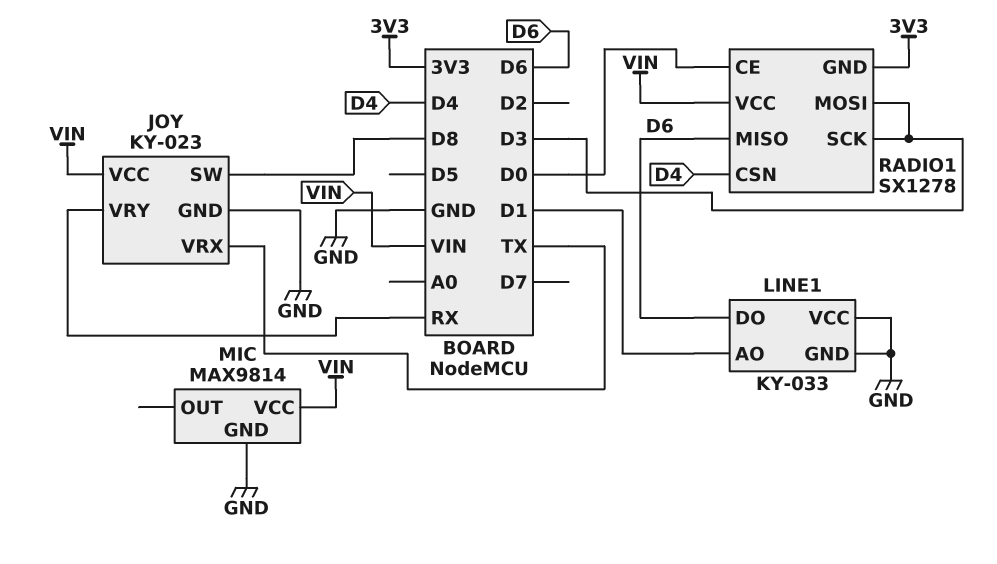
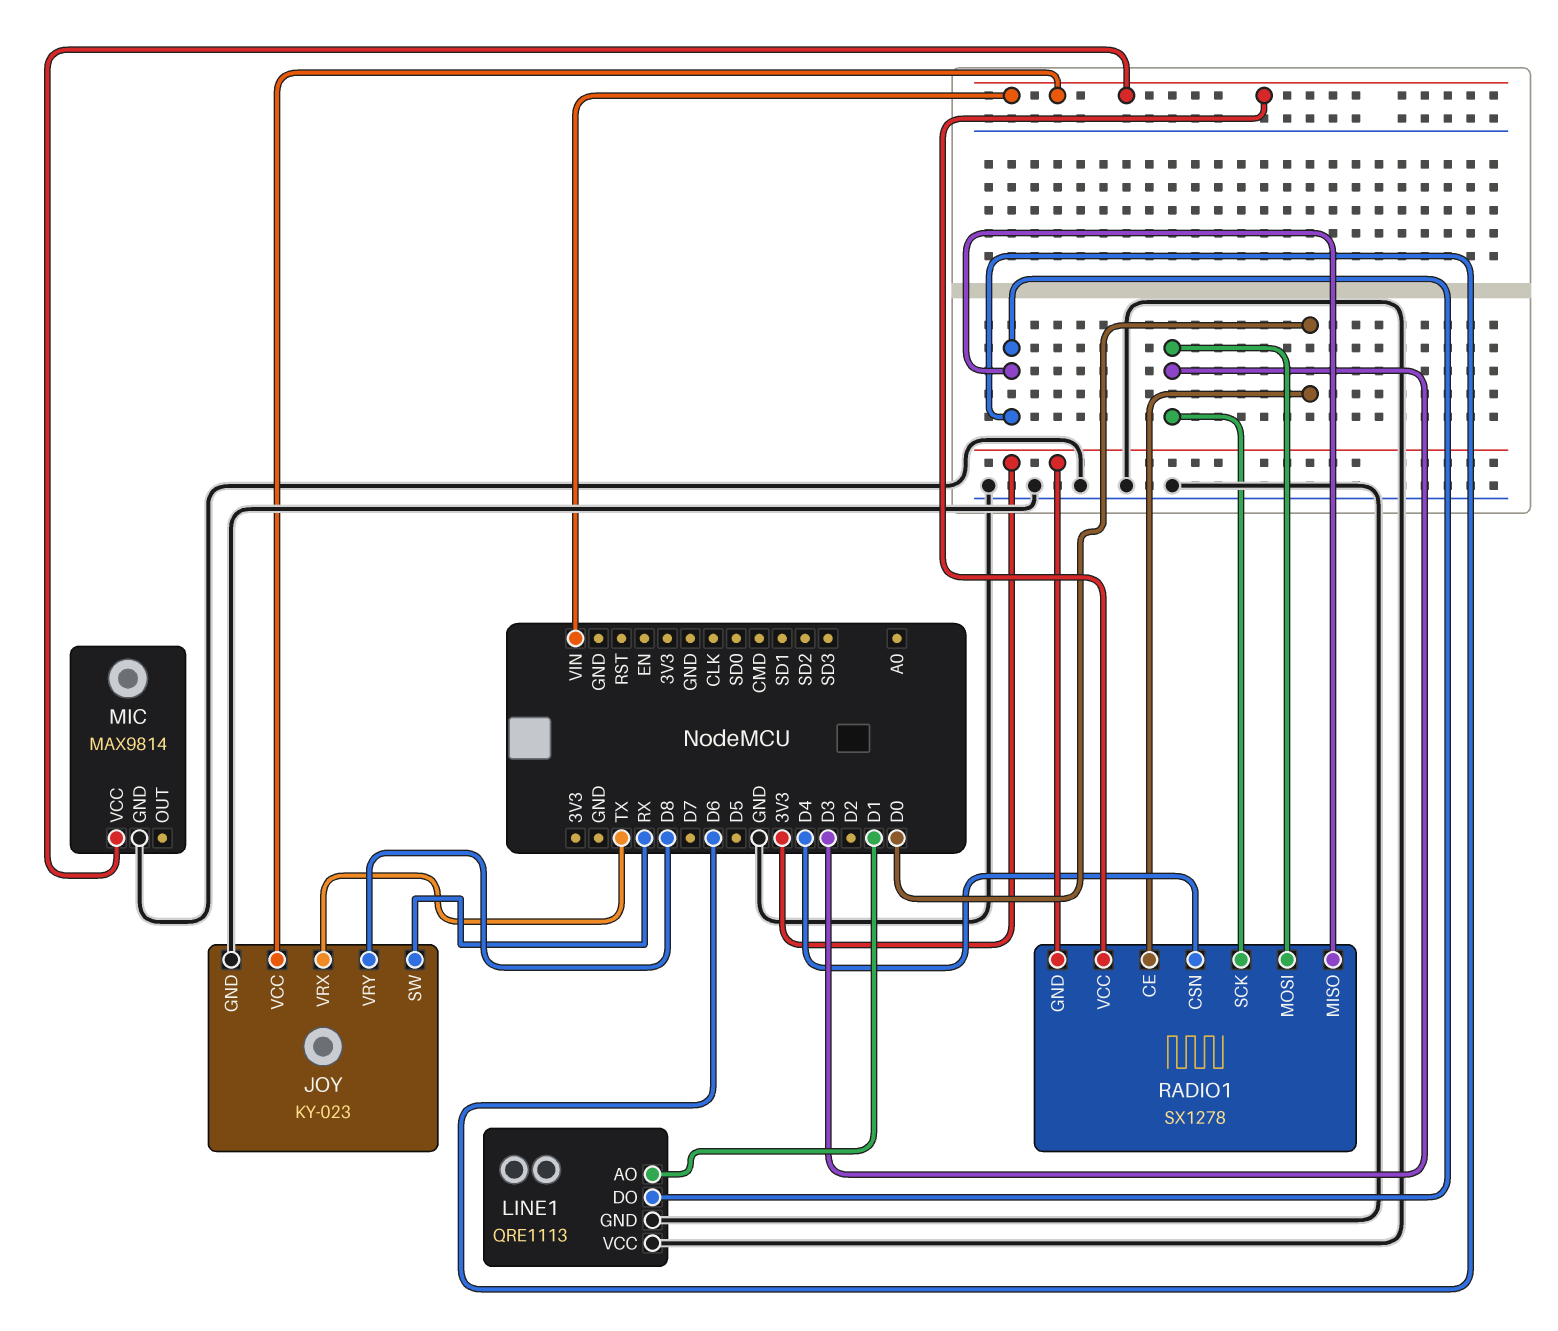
JOY pin SW: D8 -> RX
JOY pin VRY: RX -> D8
LINE1: KY-033 -> QRE1113

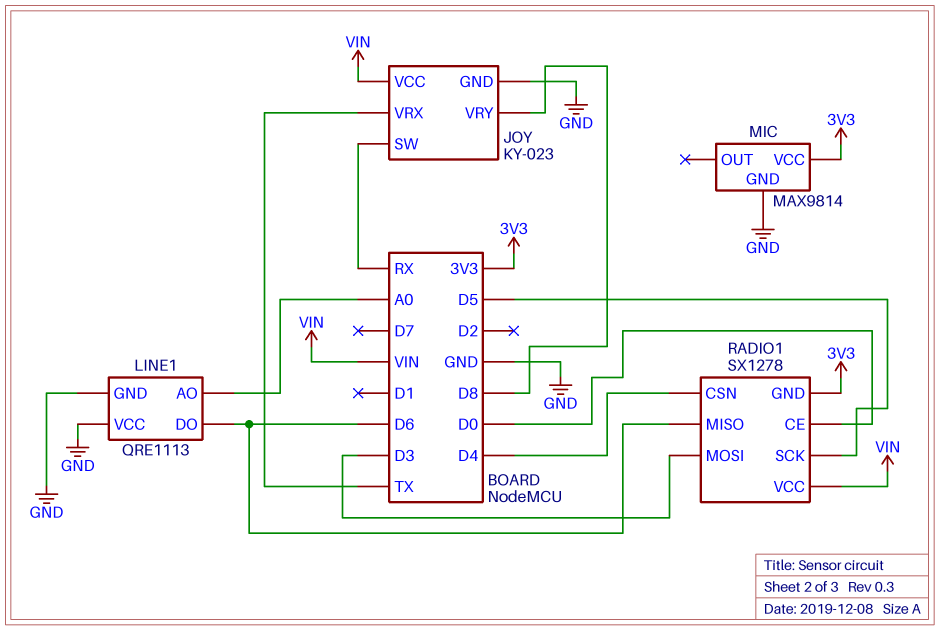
LINE1 pin AO: D1 -> A0
MIC pin VCC: VIN -> 3V3
RADIO1 pin SCK: D3 -> D5

